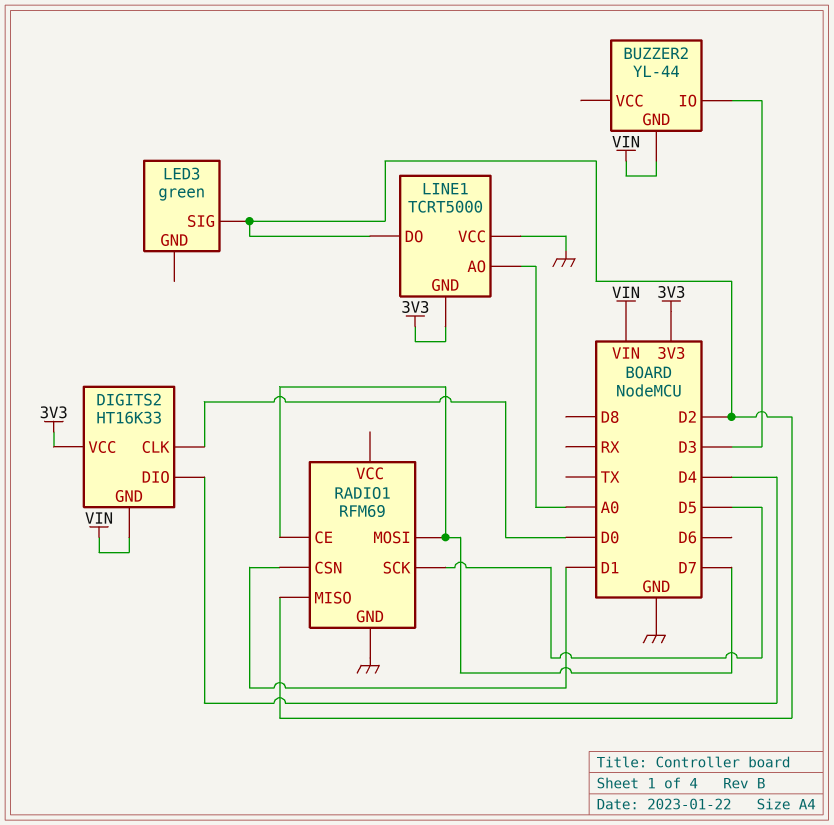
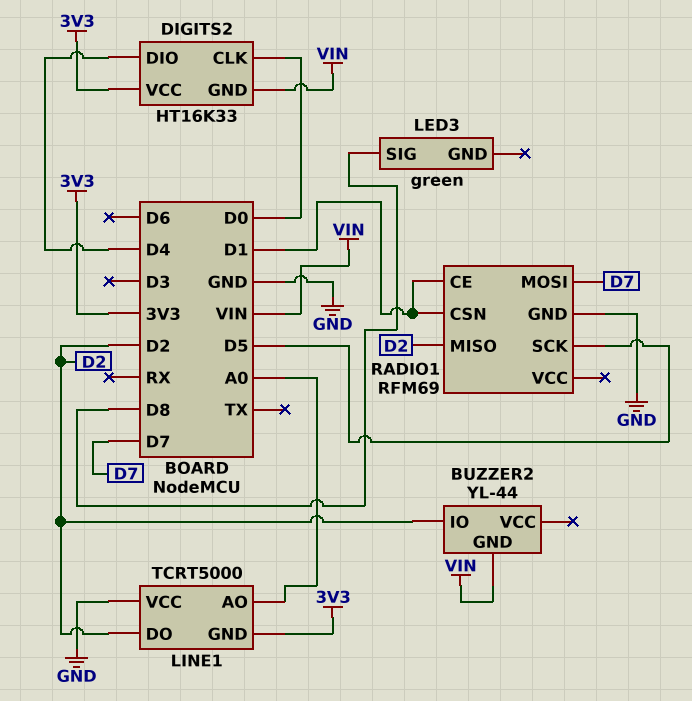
BUZZER2 pin IO: D3 -> D2
LED3 pin SIG: D2 -> D8
RADIO1 pin CE: D7 -> D1

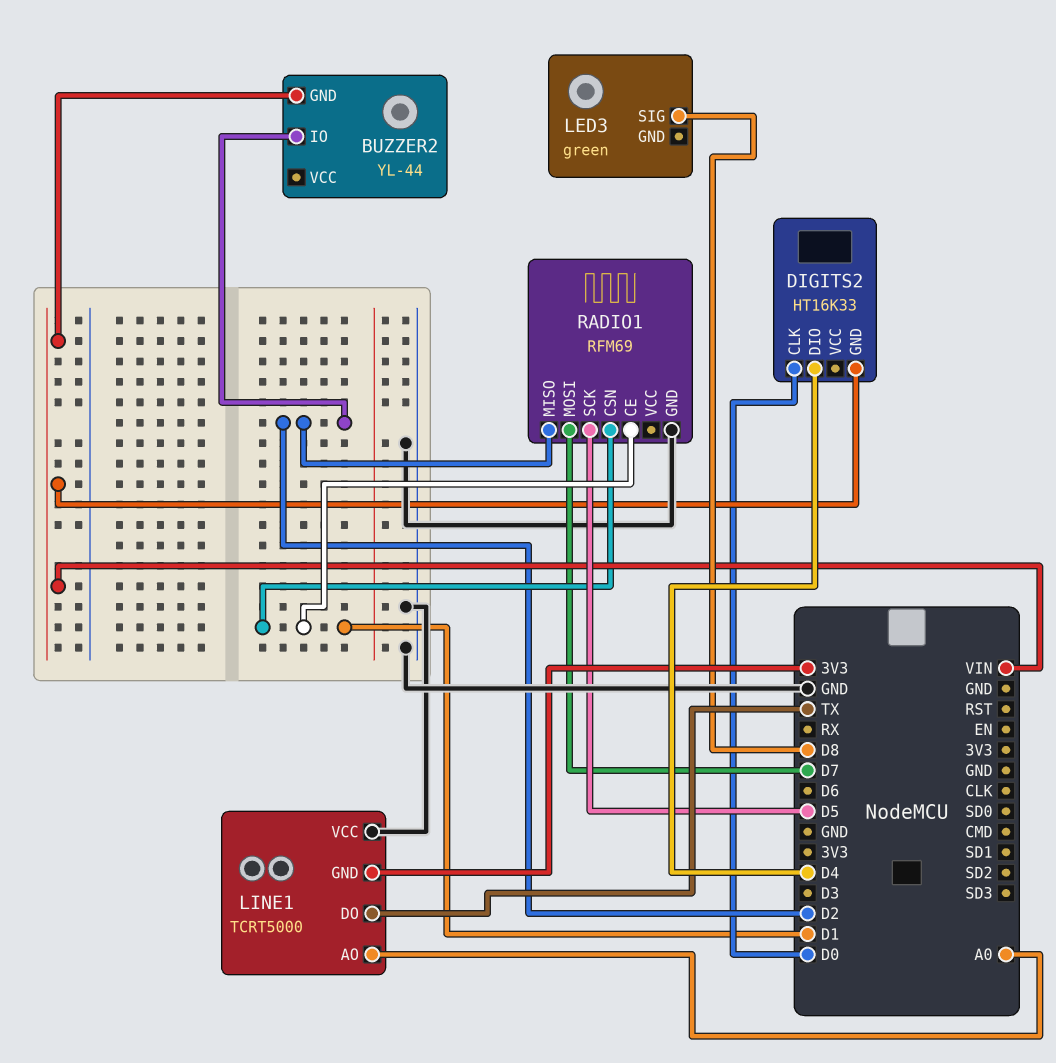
DIGITS2 pin VCC: 3V3 -> none
LINE1 pin DO: D2 -> TX

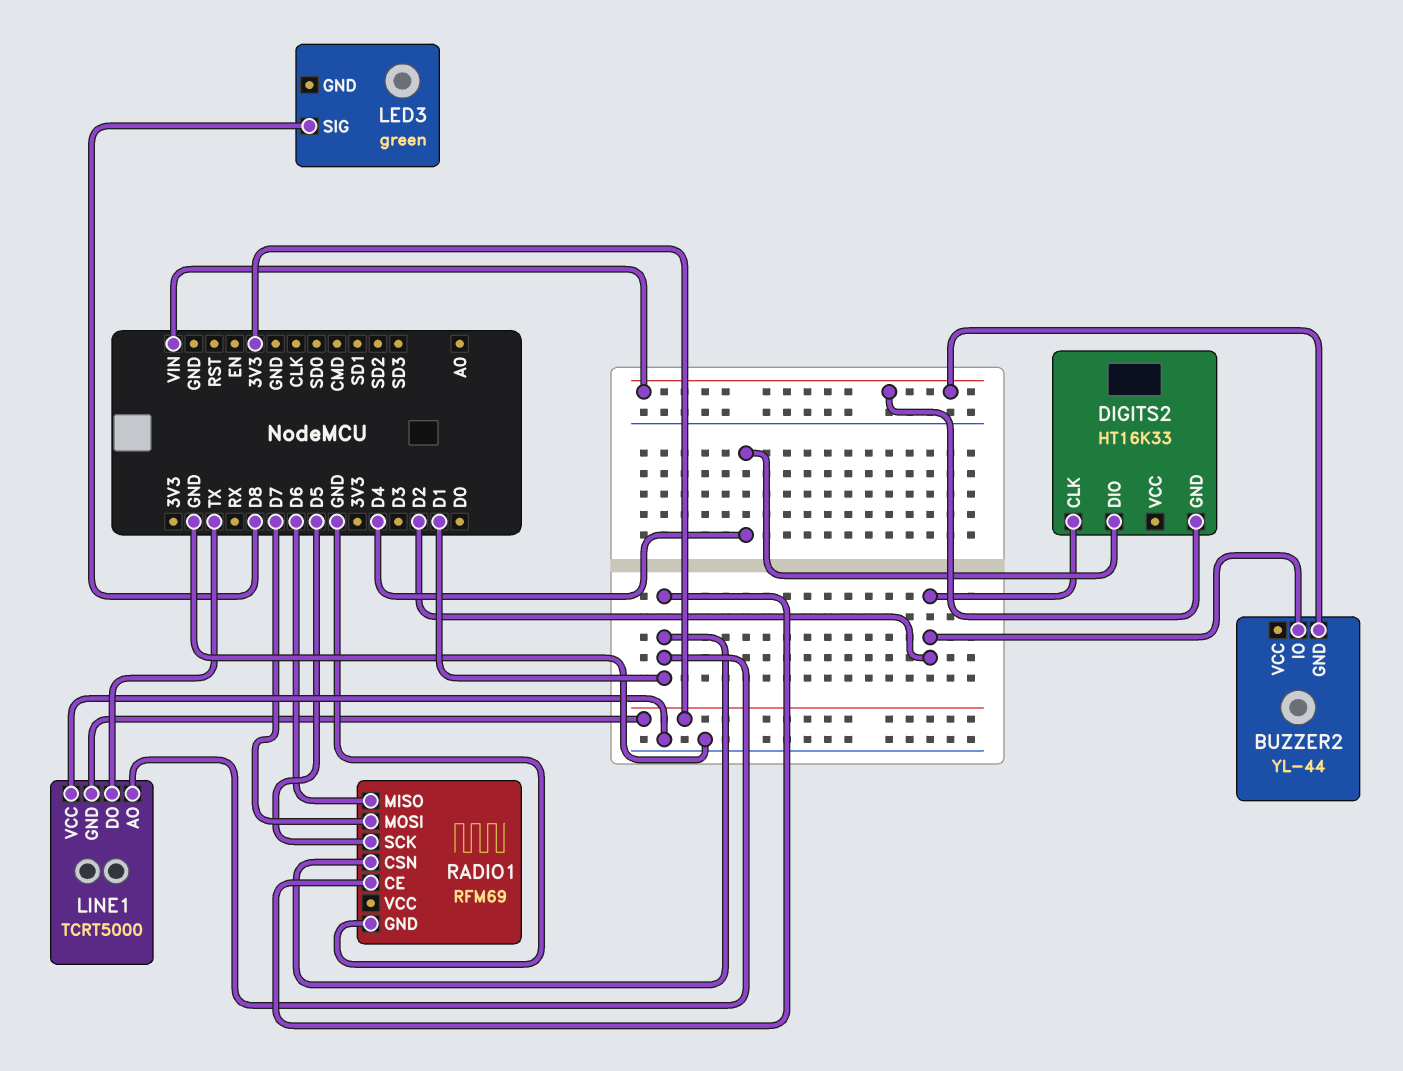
DIGITS2 pin CLK: D0 -> D2
LINE1 pin AO: A0 -> D1
RADIO1 pin MISO: D2 -> D6

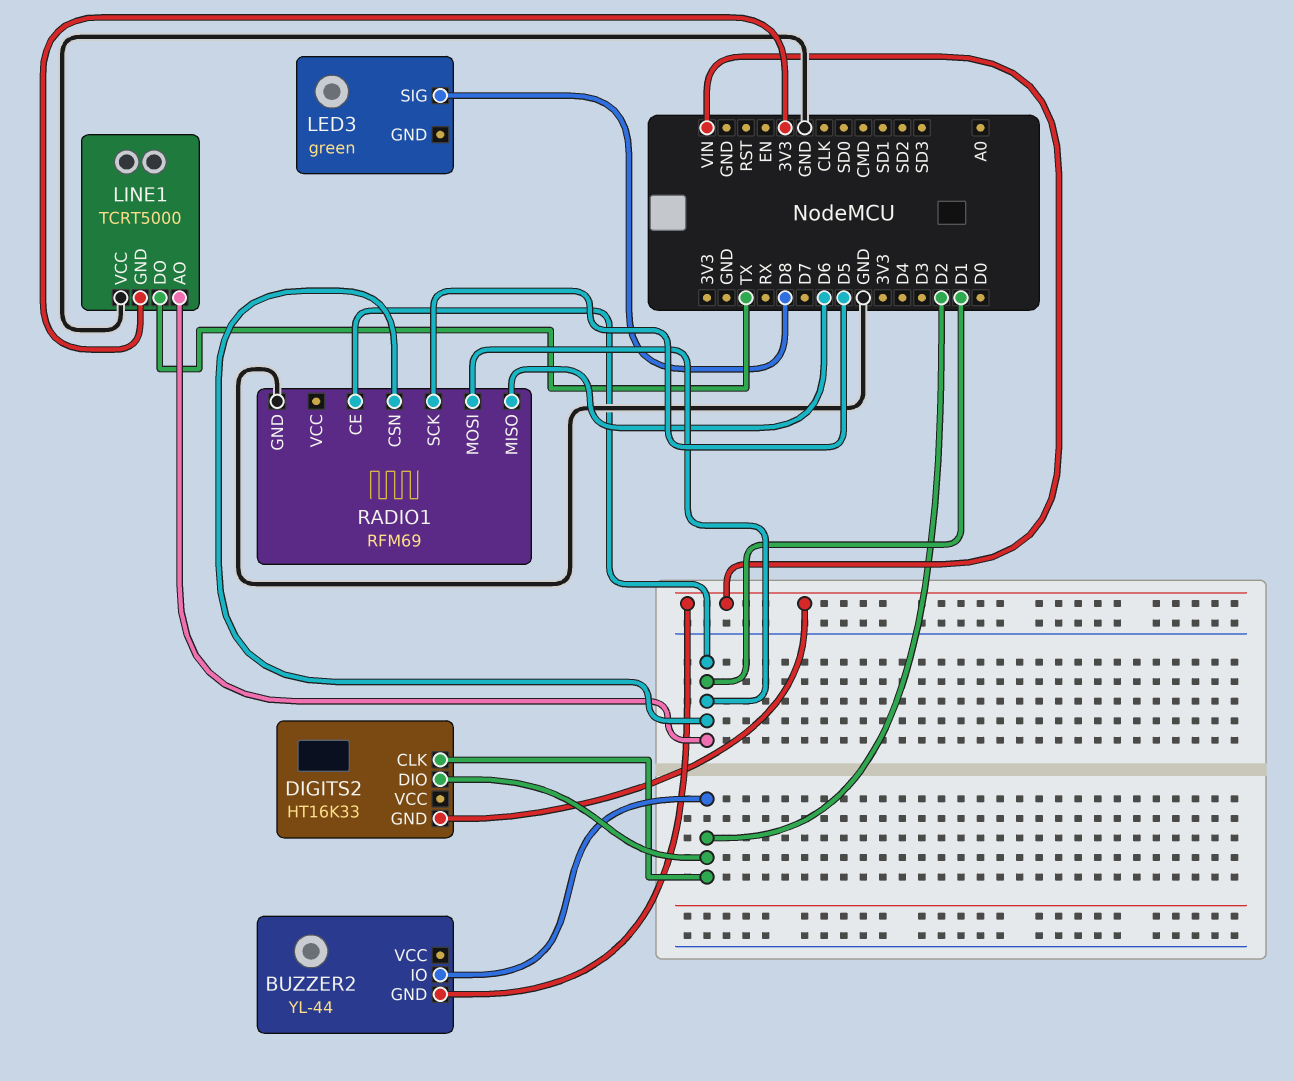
DIGITS2 pin DIO: D4 -> D2
RADIO1 pin MOSI: D7 -> D1

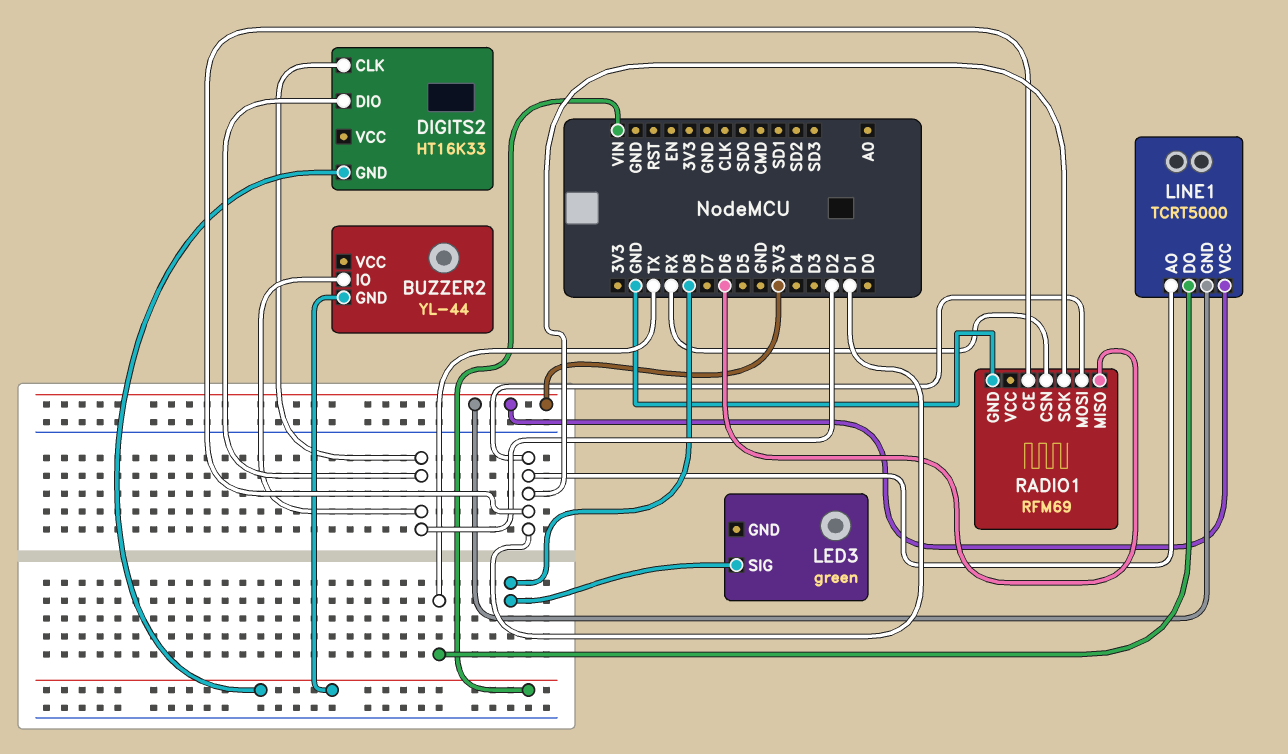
LINE1 pin VCC: GND -> 3V3
RADIO1 pin CSN: D1 -> RX
RADIO1 pin SCK: D5 -> D1

